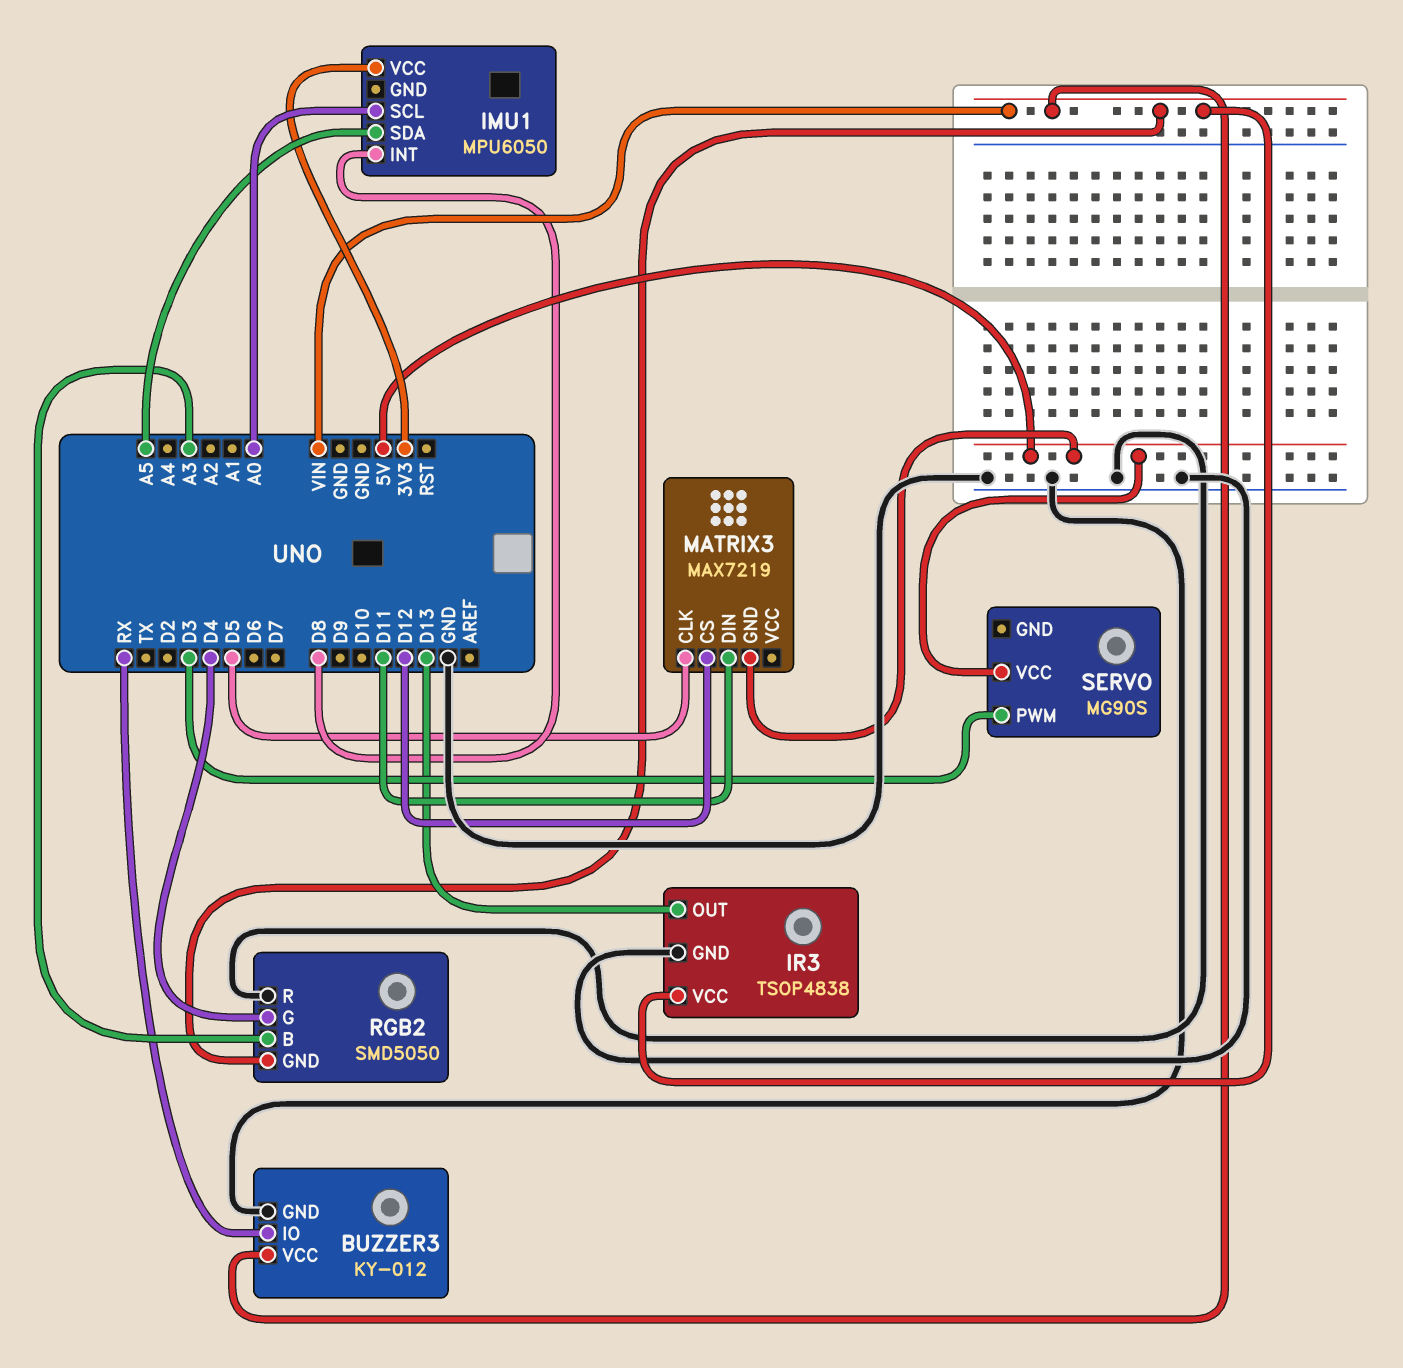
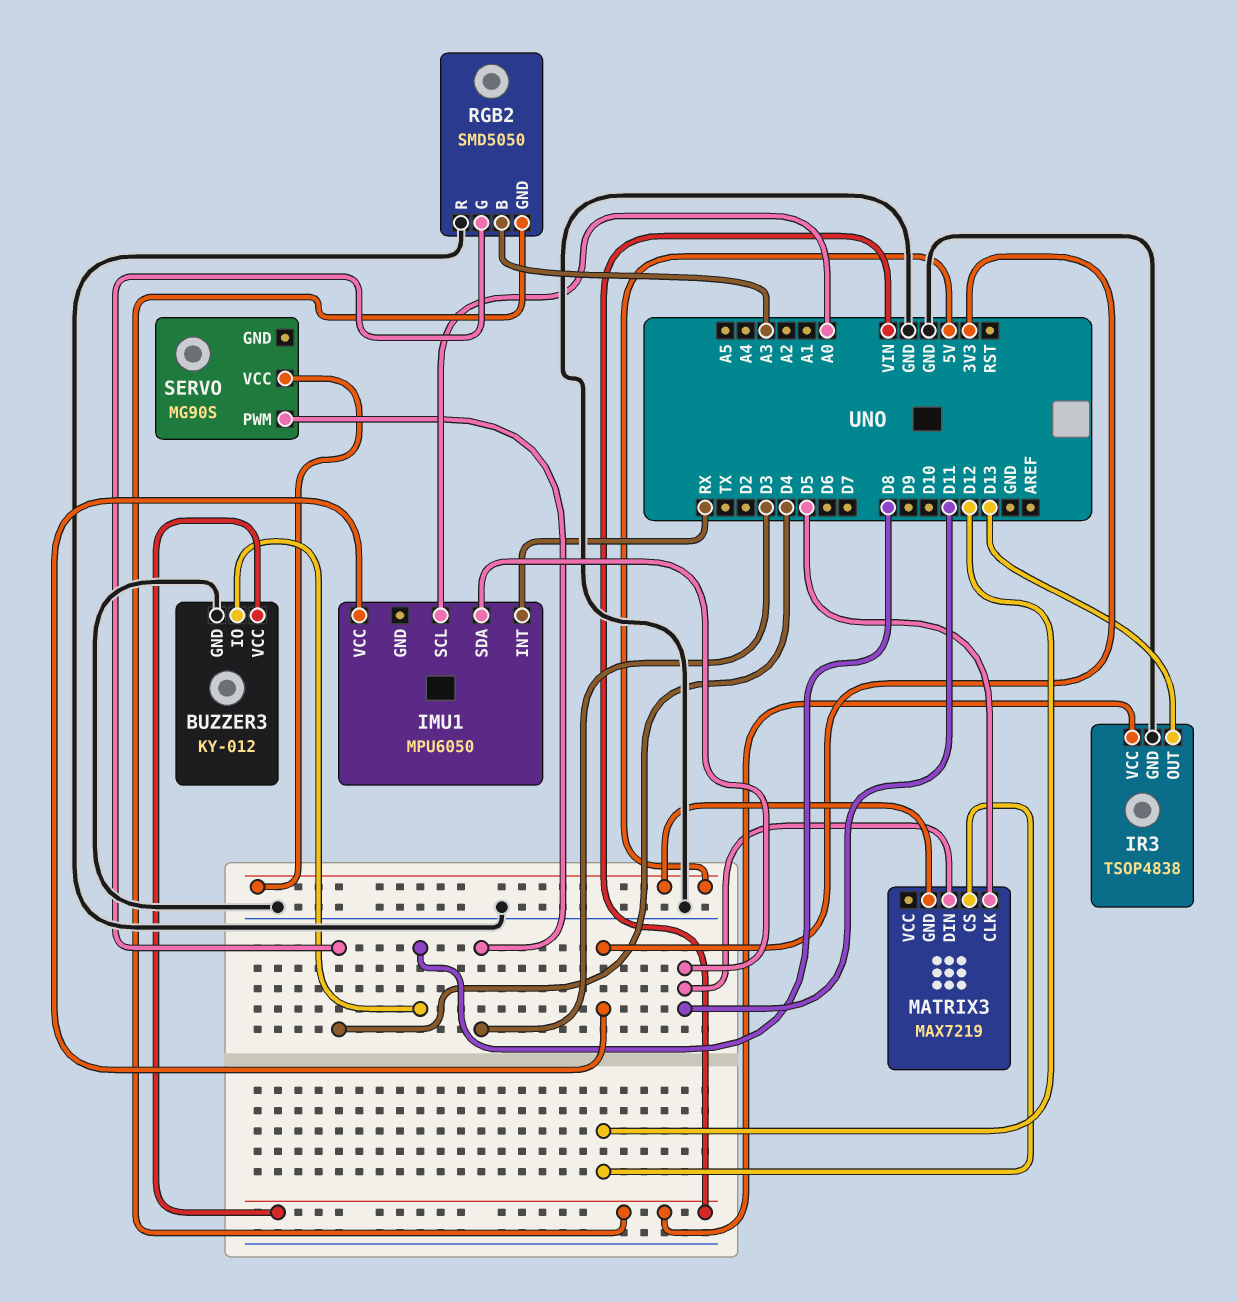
BUZZER3 pin IO: RX -> D8
IMU1 pin INT: D8 -> RX
IMU1 pin SDA: A5 -> D11

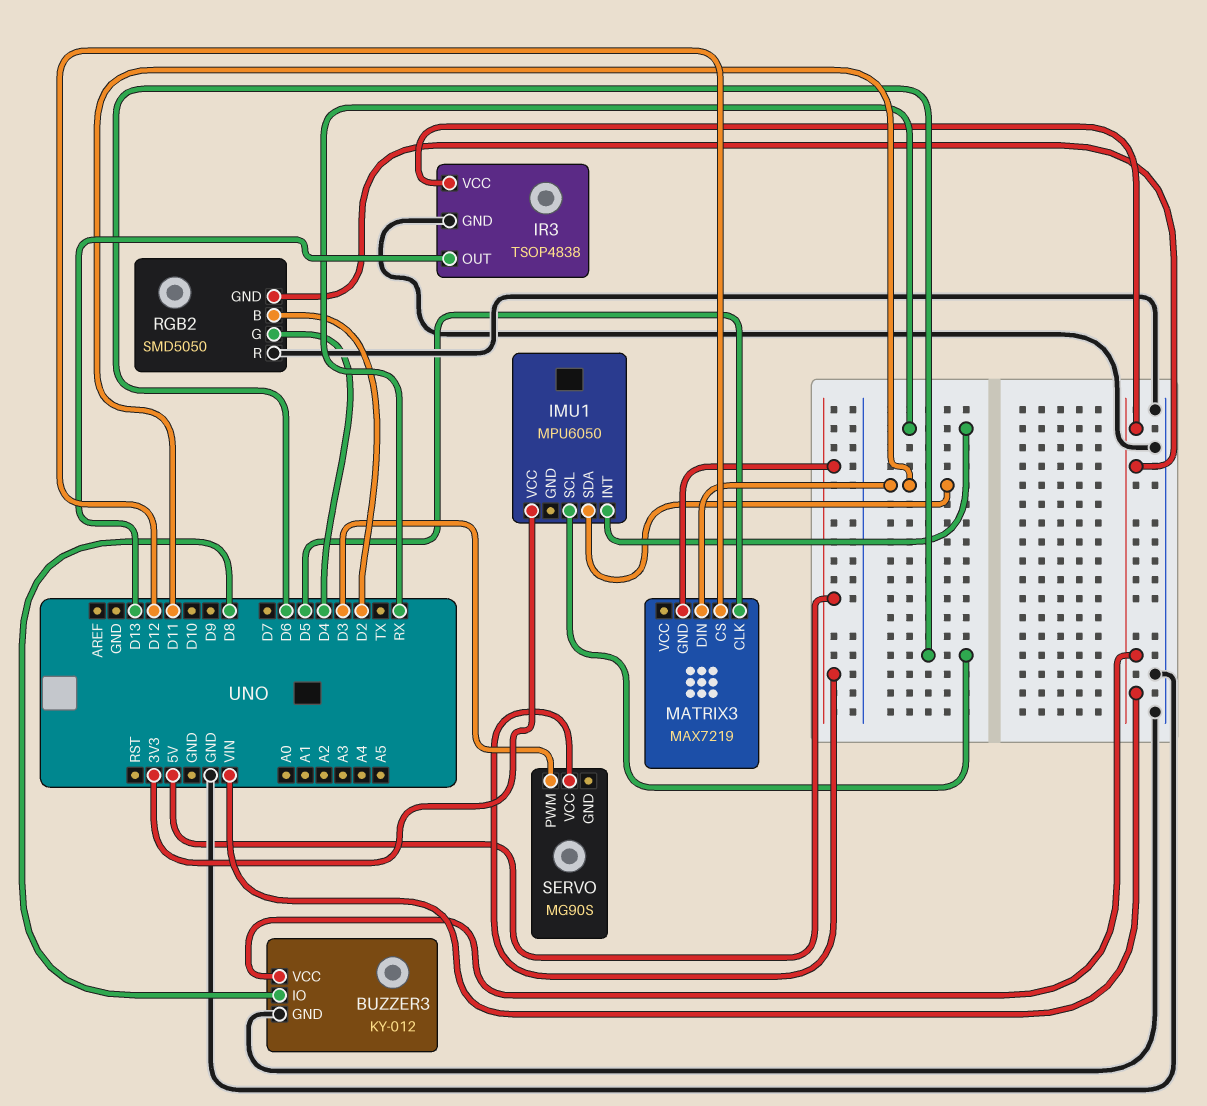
IMU1 pin SCL: A0 -> D6
RGB2 pin B: A3 -> D2

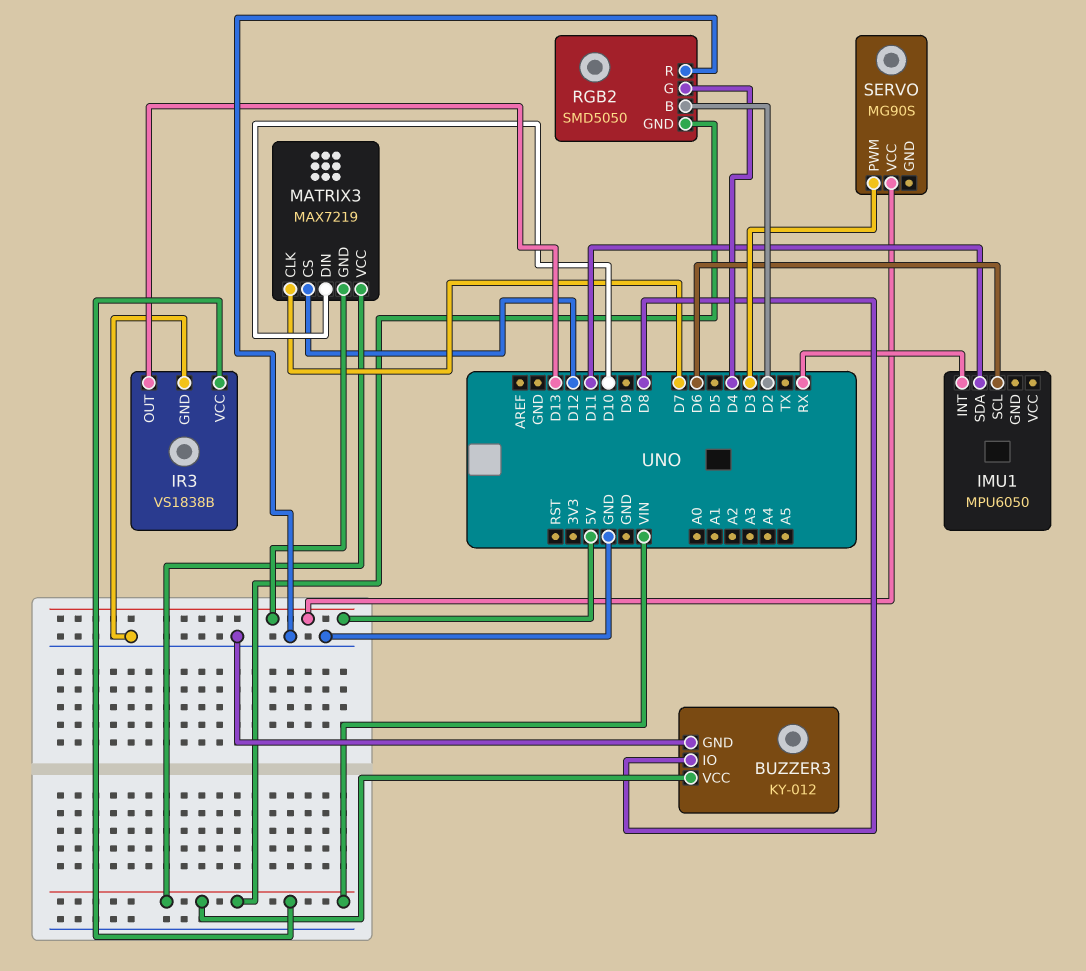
IMU1 pin VCC: 3V3 -> none
IR3: TSOP4838 -> VS1838B
MATRIX3 pin CLK: D5 -> D7
MATRIX3 pin DIN: D11 -> D10
MATRIX3 pin VCC: none -> VIN

